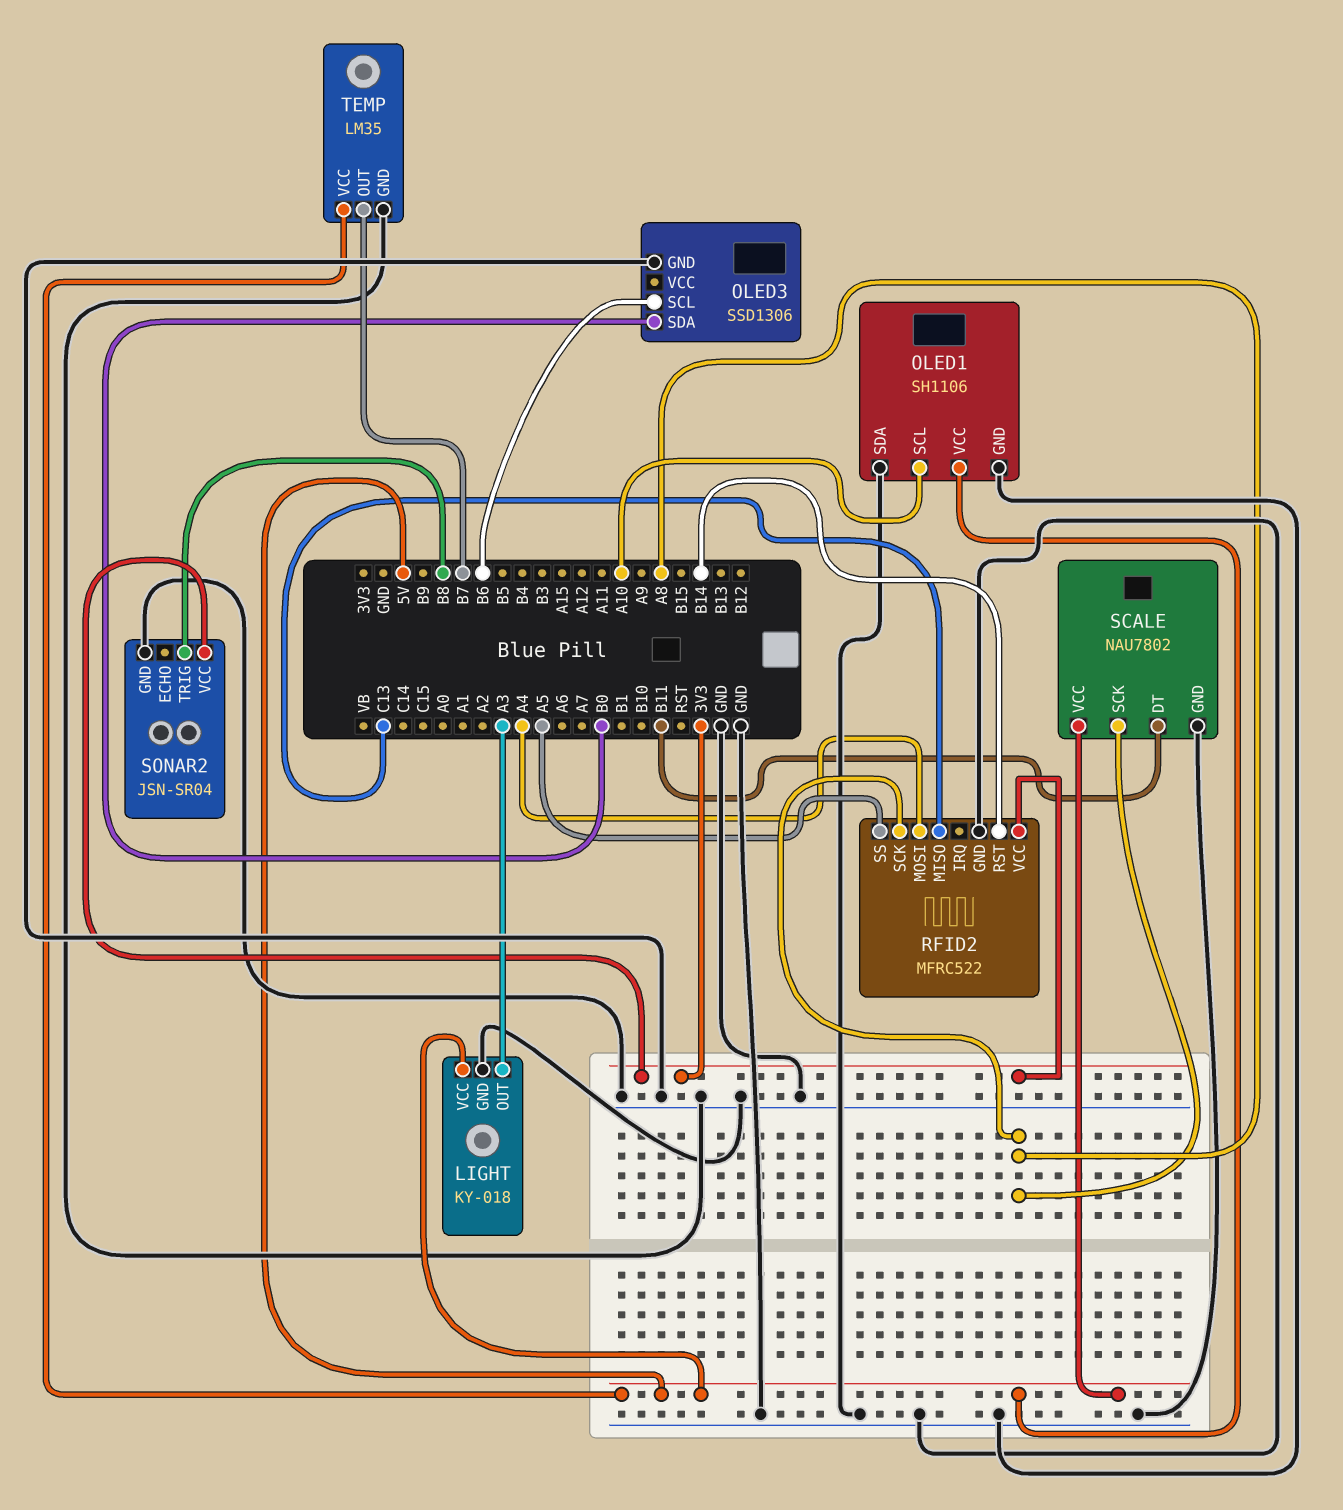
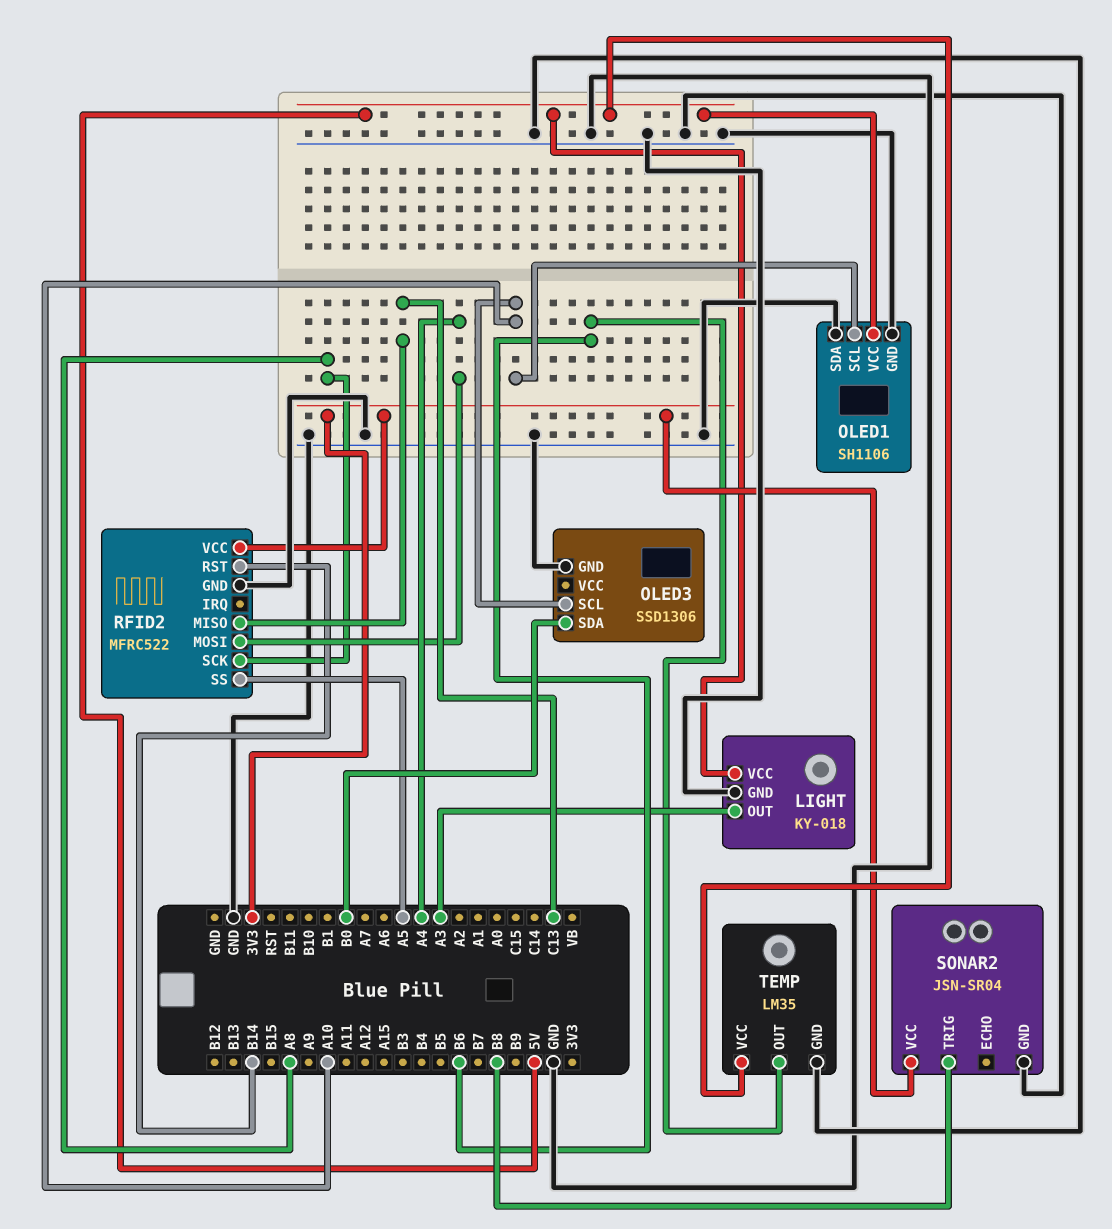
OLED3 pin SCL: B6 -> A10
SCALE: NAU7802 -> none
SCALE pin DT: B11 -> none
SCALE pin GND: GND -> none
SCALE pin SCK: A8 -> none
SCALE pin VCC: 5V -> none
TEMP pin OUT: B7 -> B6

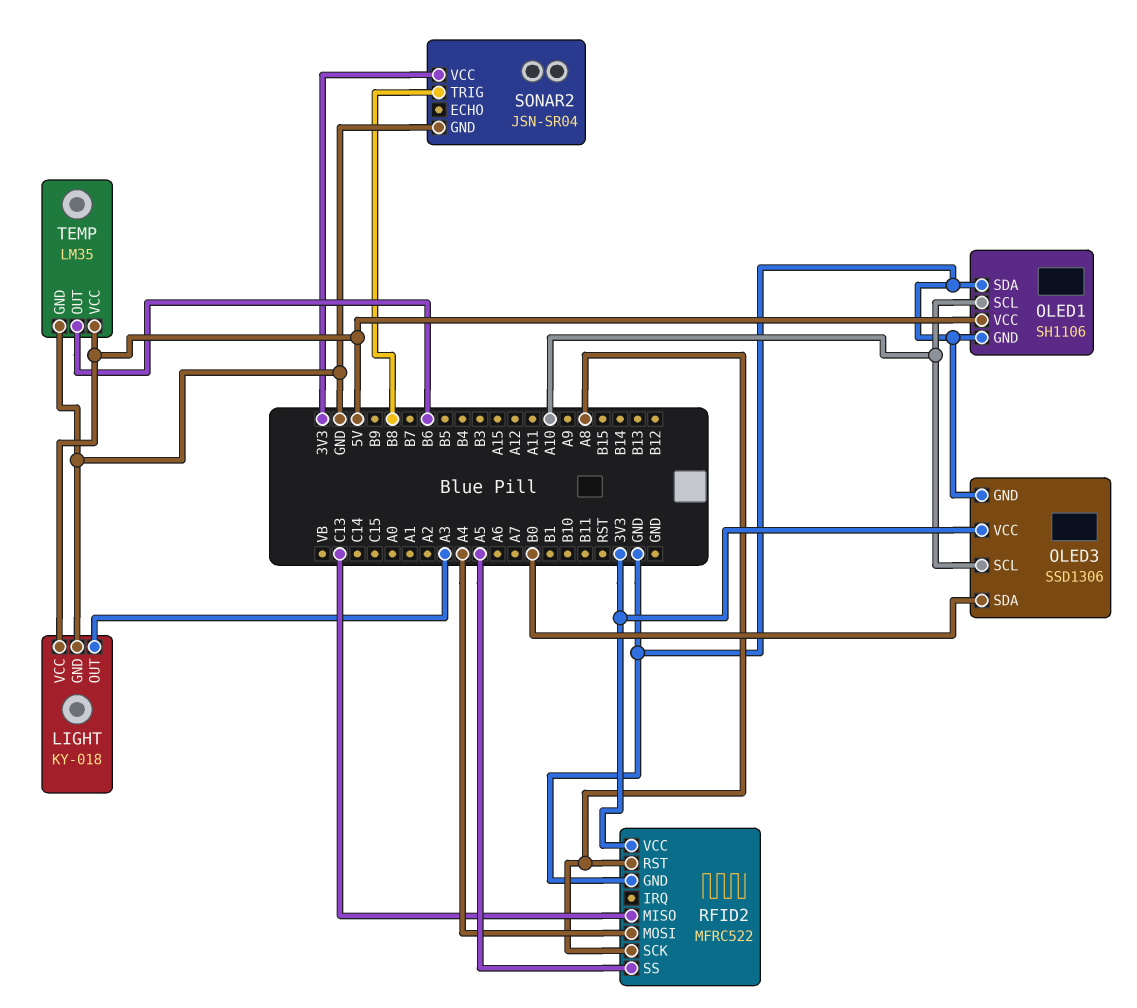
OLED3 pin VCC: none -> 3V3
RFID2 pin RST: B14 -> A8

